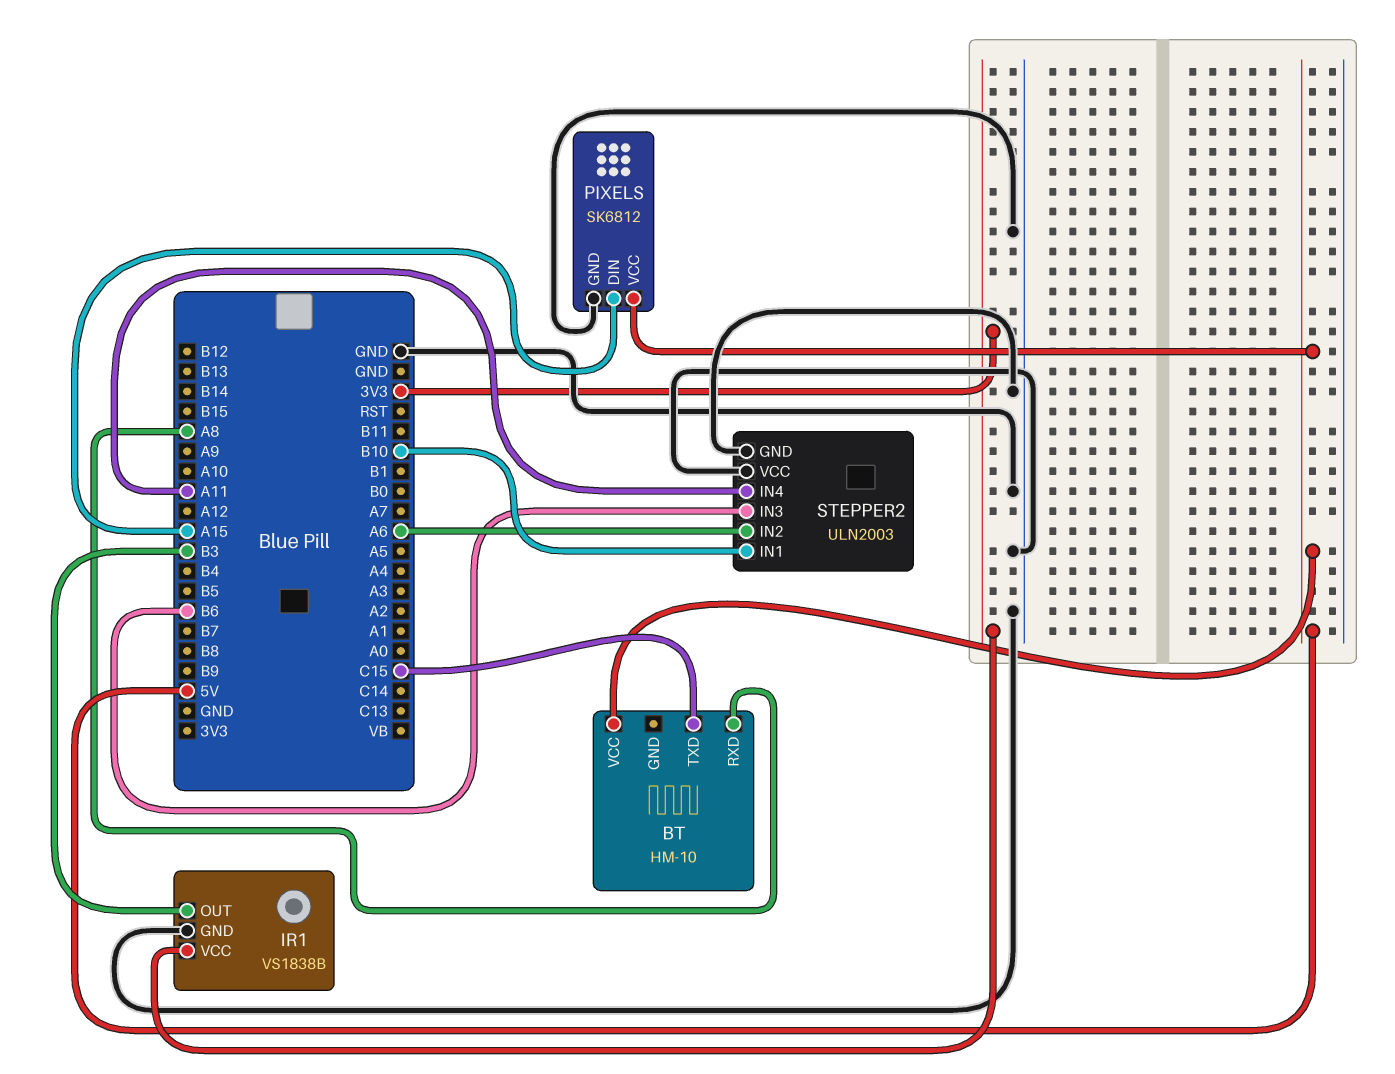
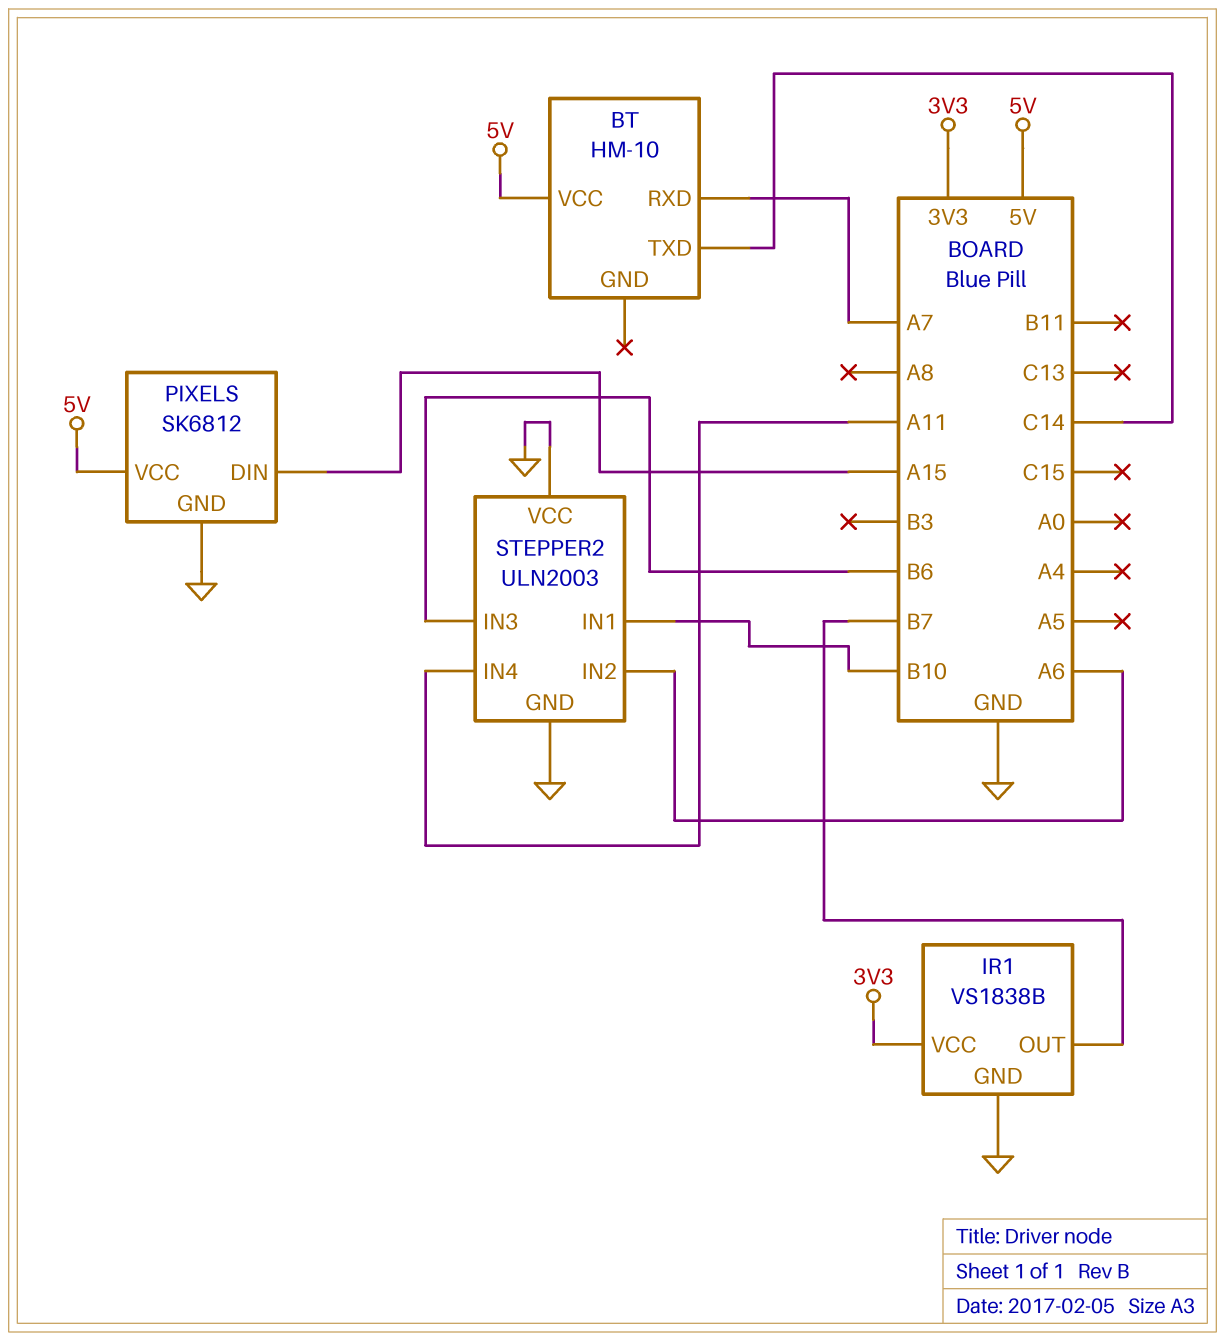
BT pin RXD: A8 -> A7
BT pin TXD: C15 -> C14
IR1 pin OUT: B3 -> B7

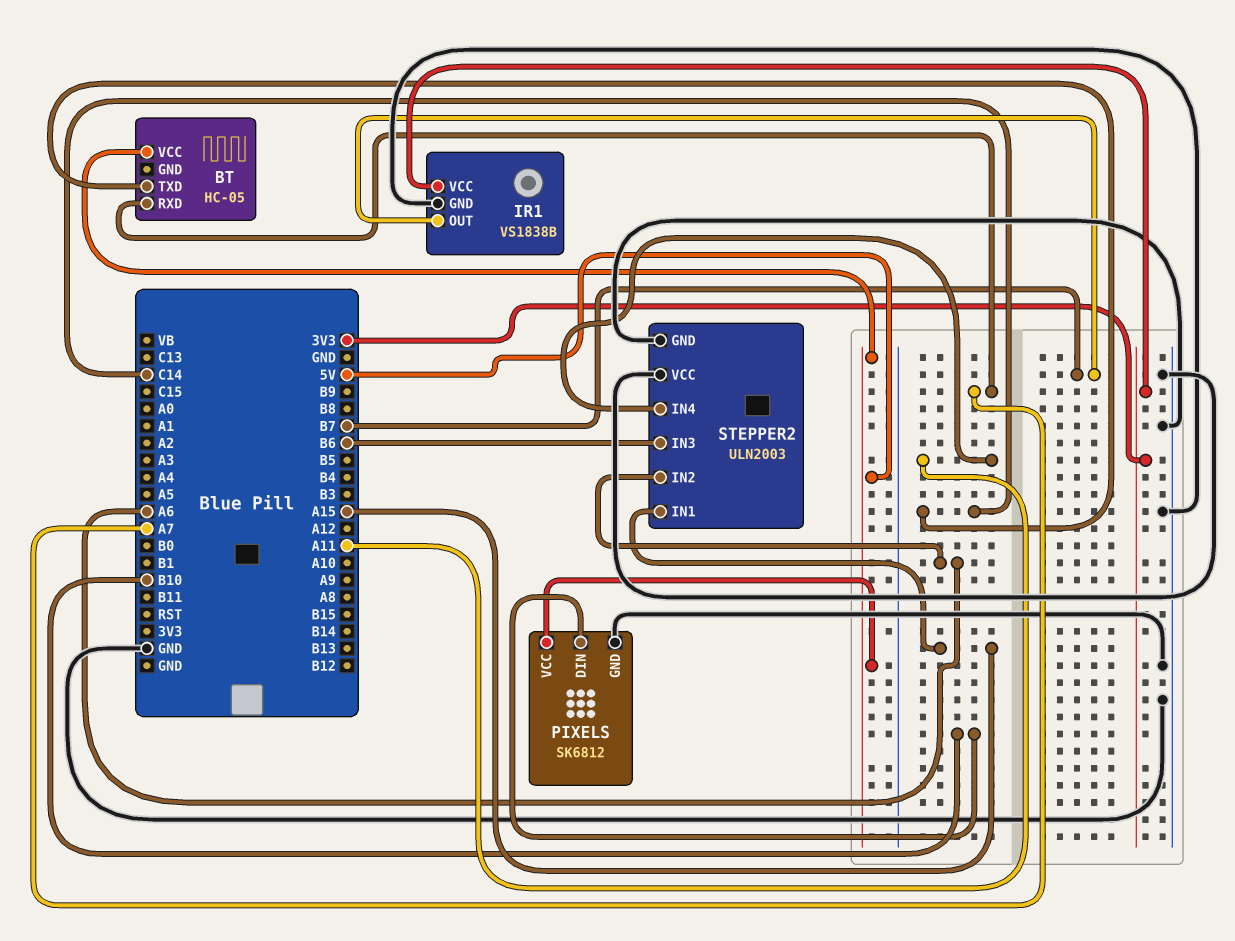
BT: HM-10 -> HC-05
PIXELS pin DIN: A15 -> B10
STEPPER2 pin IN1: B10 -> A15

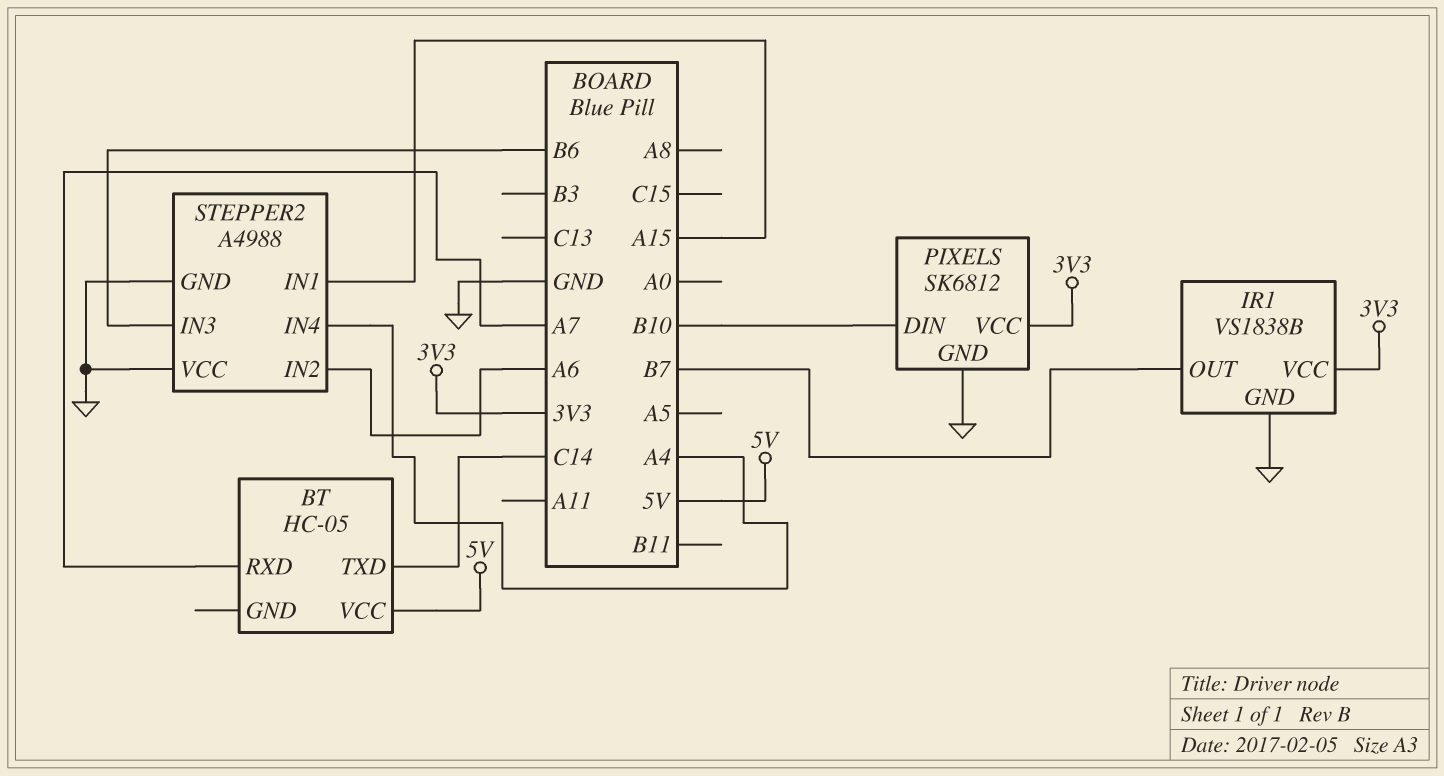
PIXELS pin VCC: 5V -> 3V3
STEPPER2: ULN2003 -> A4988
STEPPER2 pin IN4: A11 -> A4

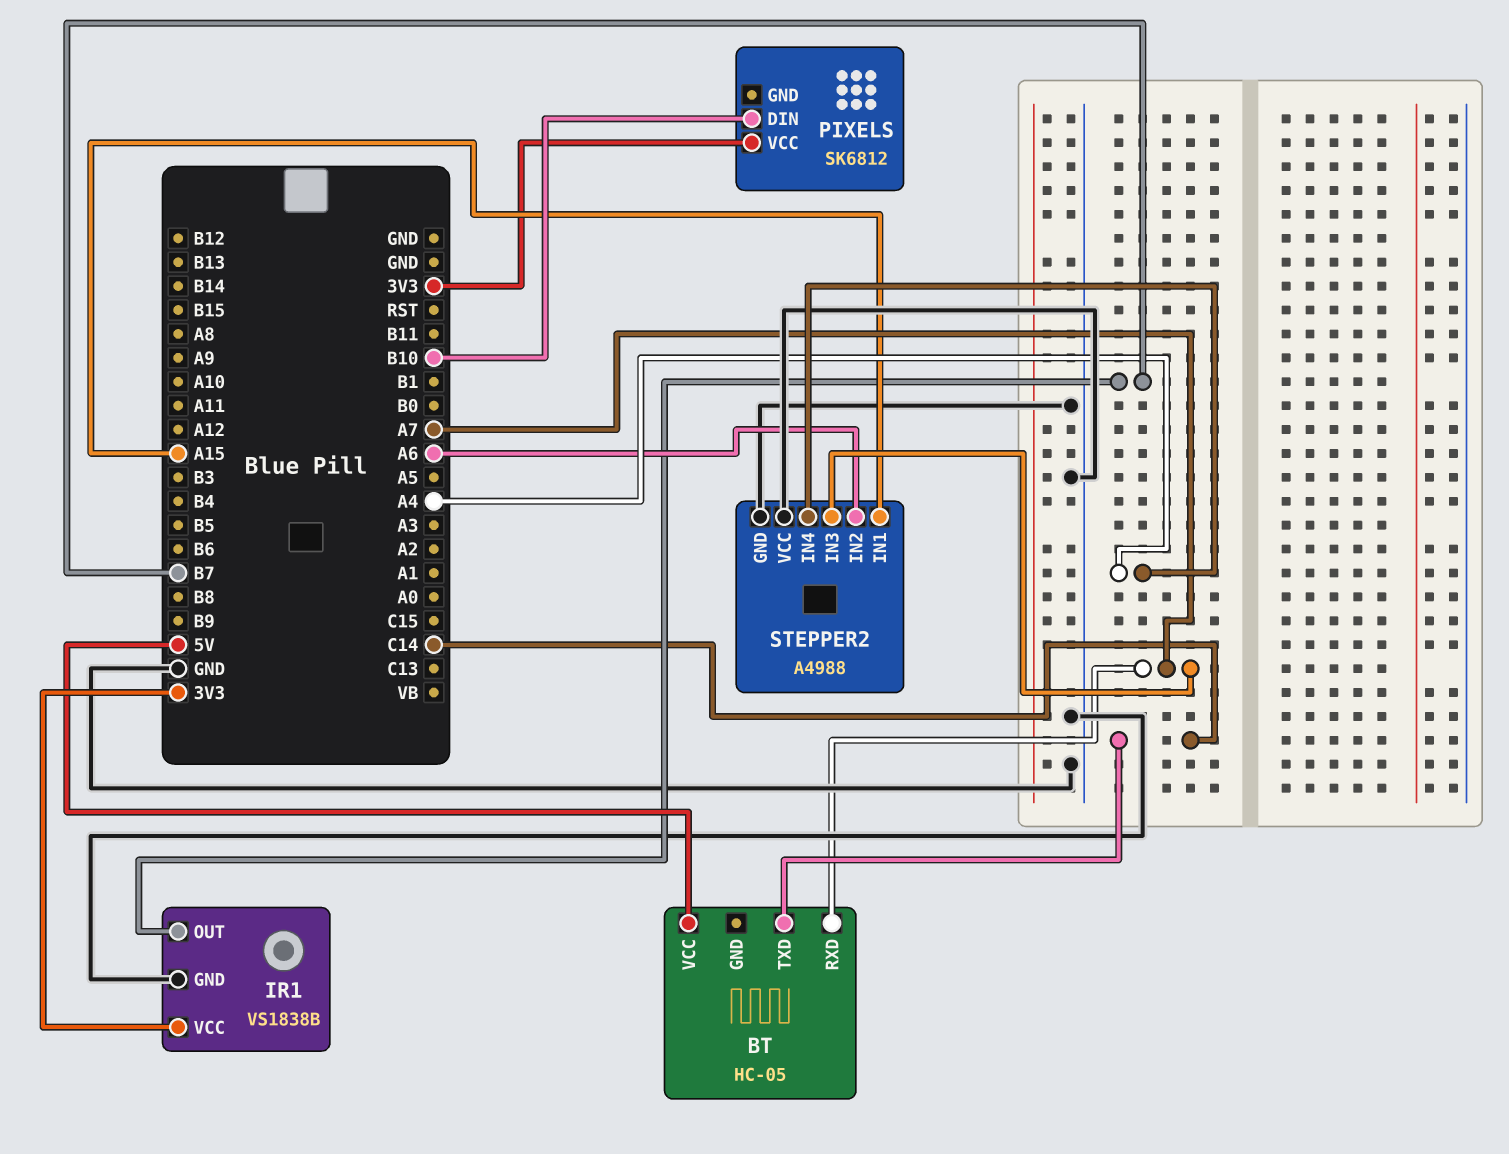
PIXELS pin GND: GND -> none
STEPPER2 pin IN3: B6 -> A7

